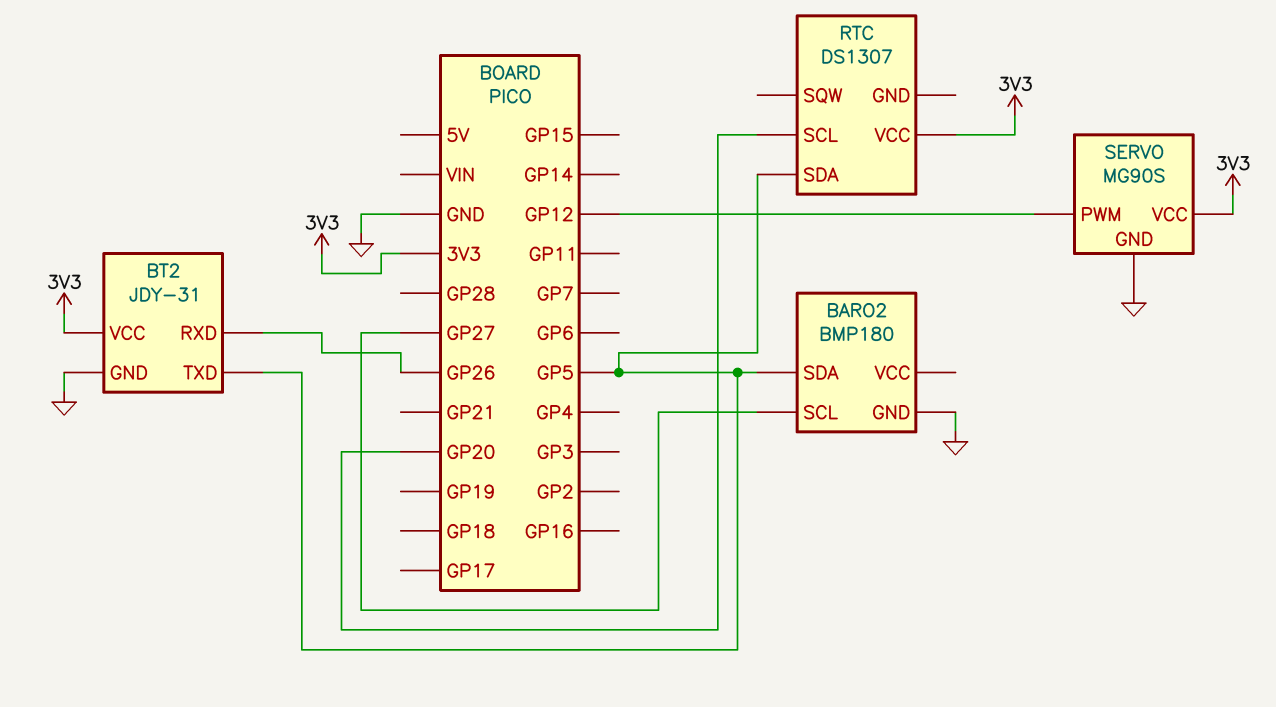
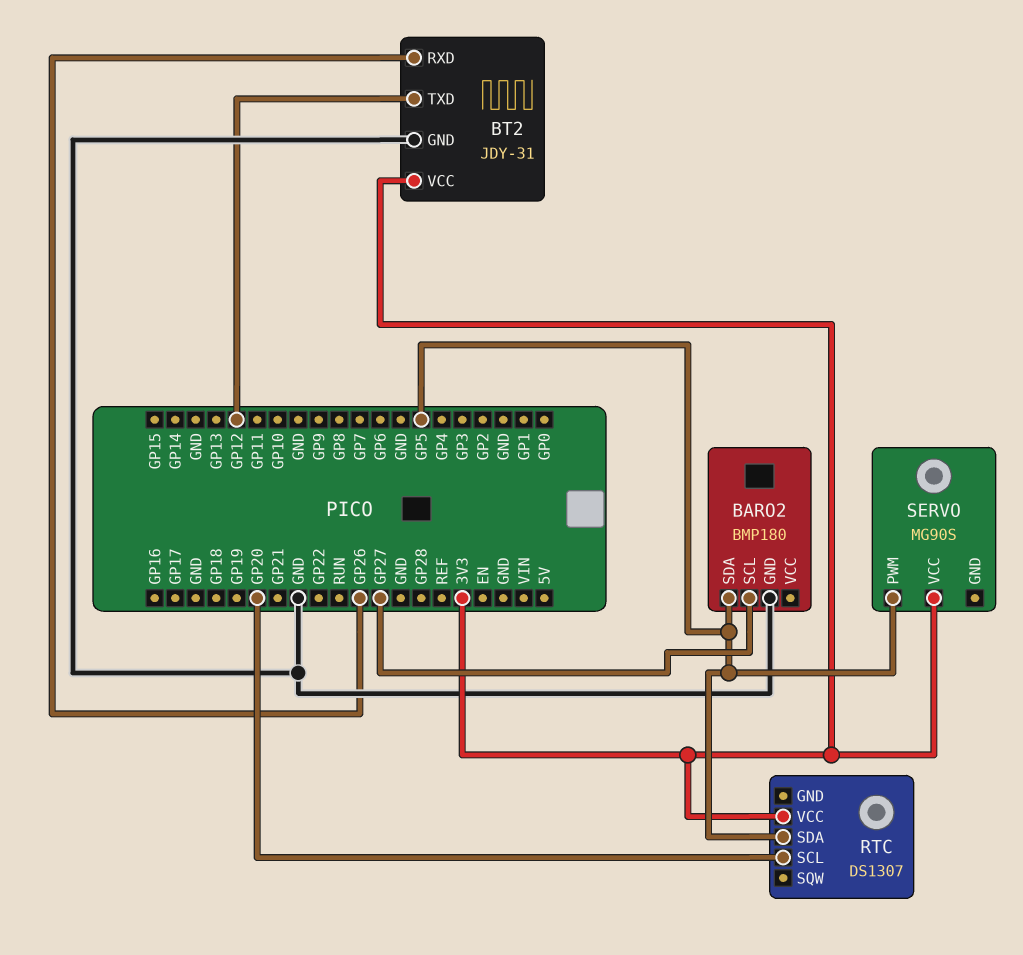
BT2 pin TXD: GP5 -> GP12
SERVO pin GND: GND -> none
SERVO pin PWM: GP12 -> GP5

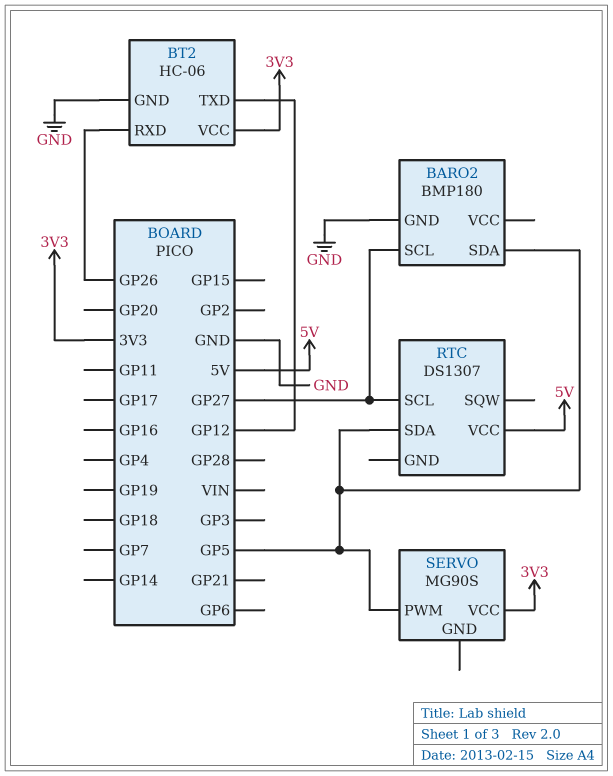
BT2: JDY-31 -> HC-06
RTC pin SCL: GP20 -> GP27
RTC pin VCC: 3V3 -> 5V

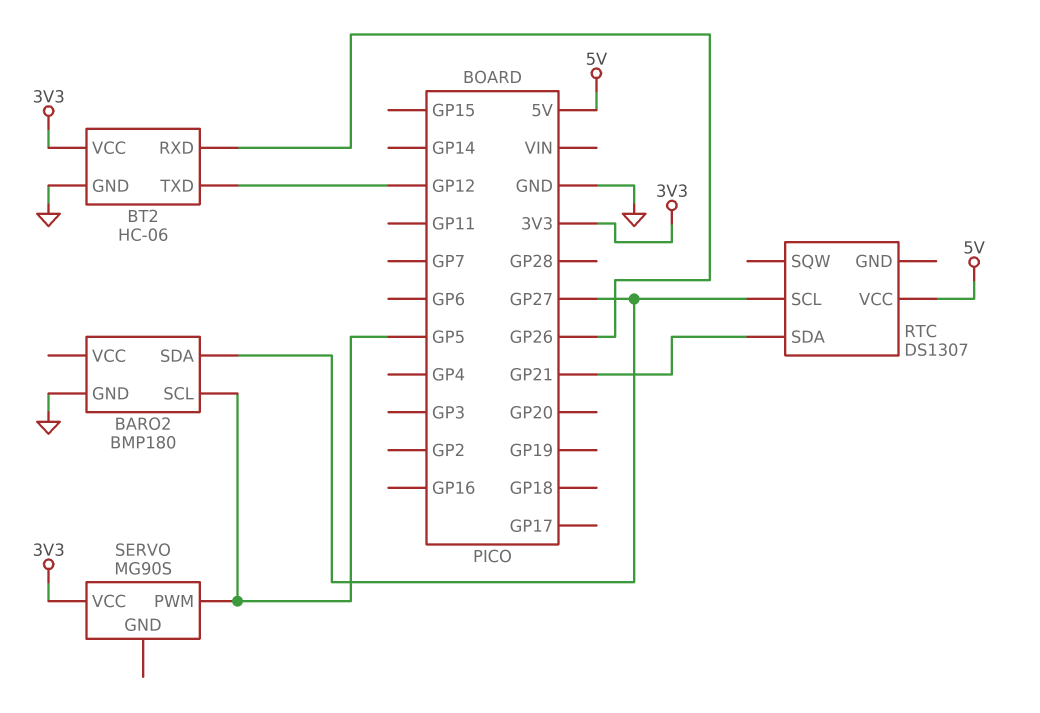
BARO2 pin SCL: GP27 -> GP5
BARO2 pin SDA: GP5 -> GP27
RTC pin SDA: GP5 -> GP21

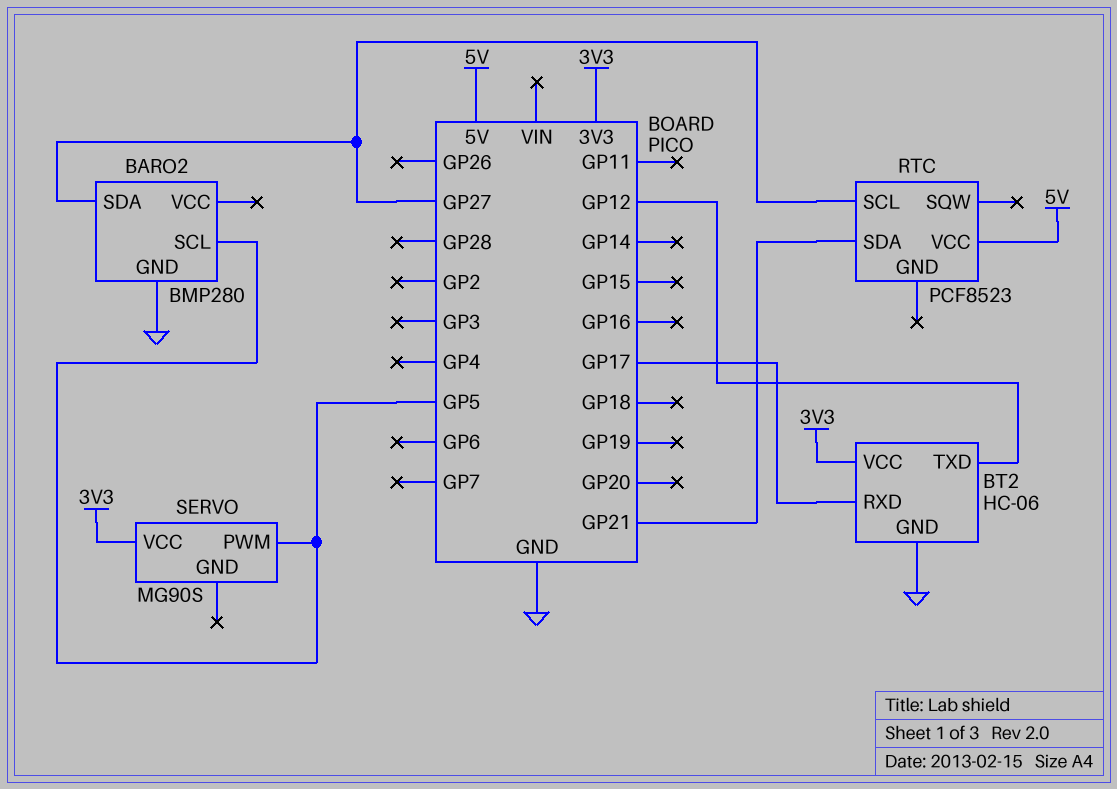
BARO2: BMP180 -> BMP280
BT2 pin RXD: GP26 -> GP17
RTC: DS1307 -> PCF8523

